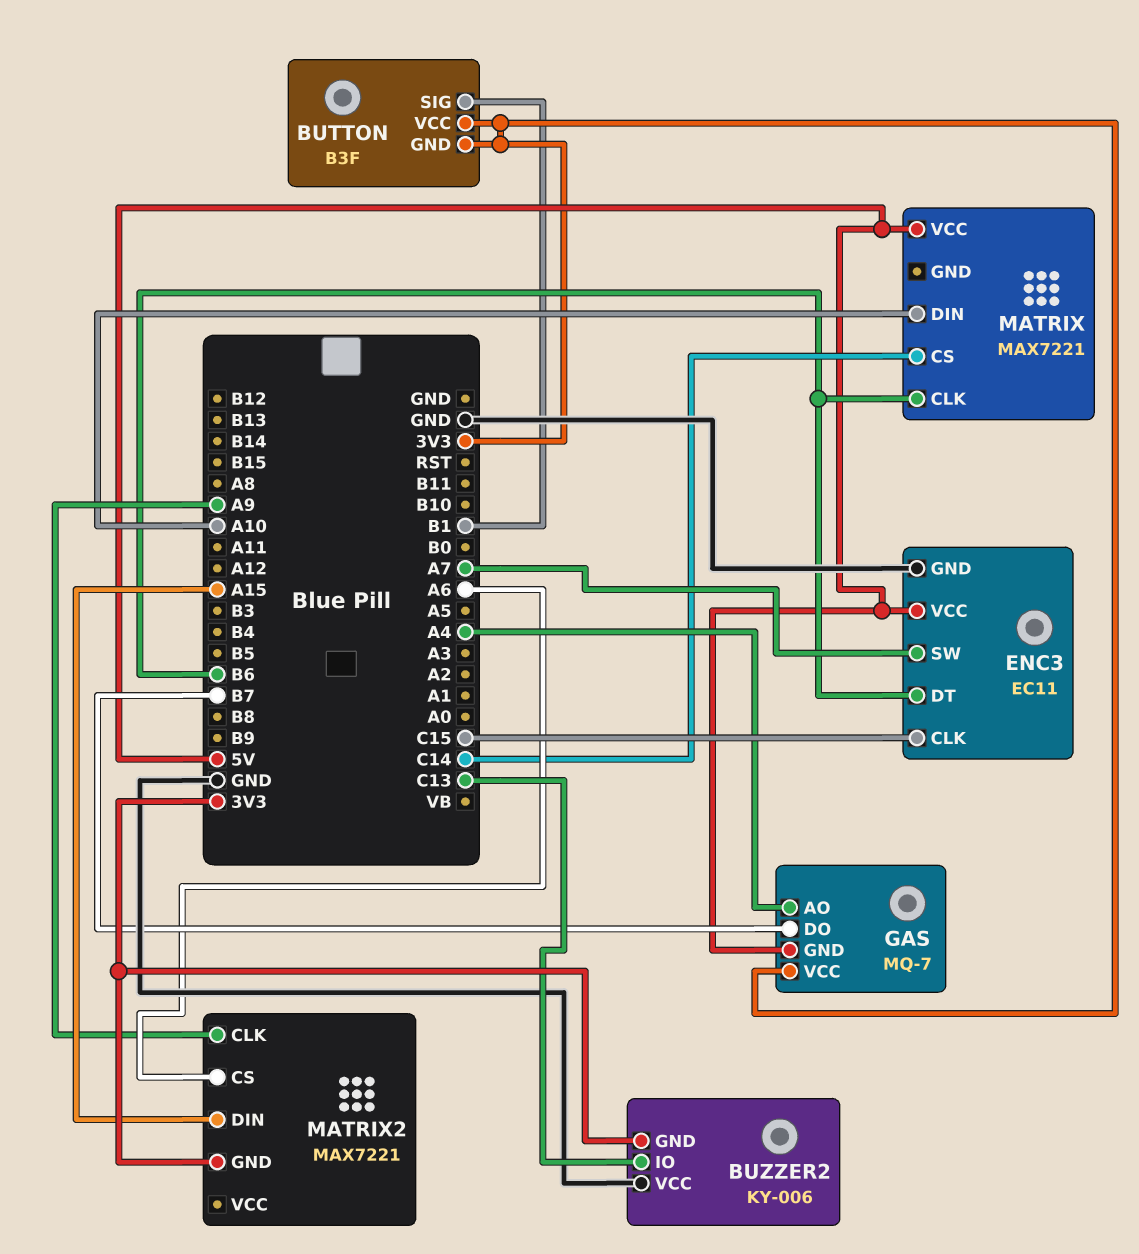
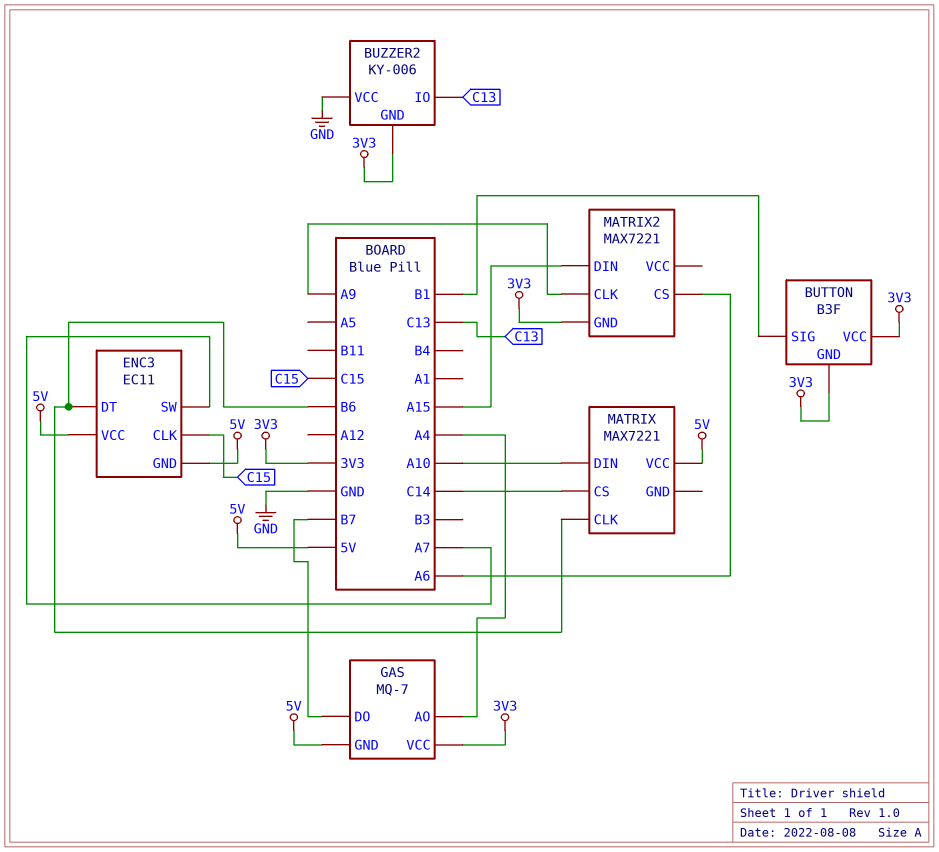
ENC3 pin GND: GND -> 5V

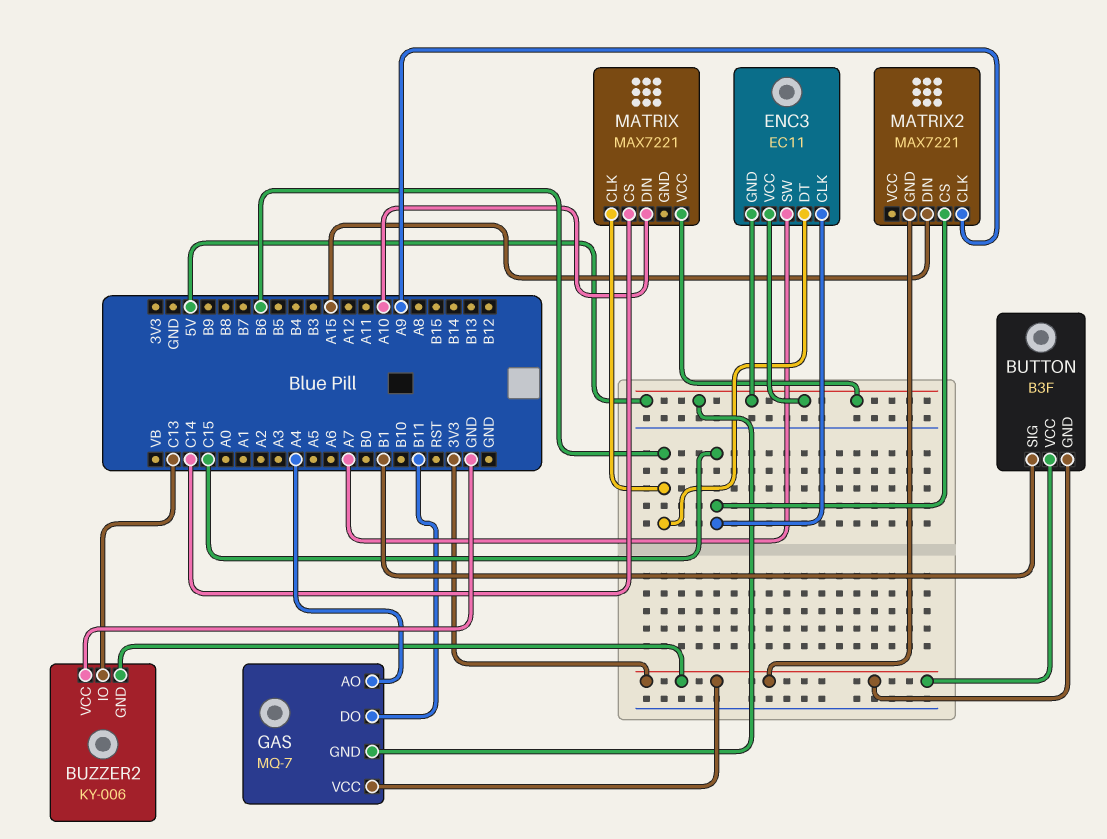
GAS pin DO: B7 -> B11
MATRIX2 pin CS: A6 -> C15

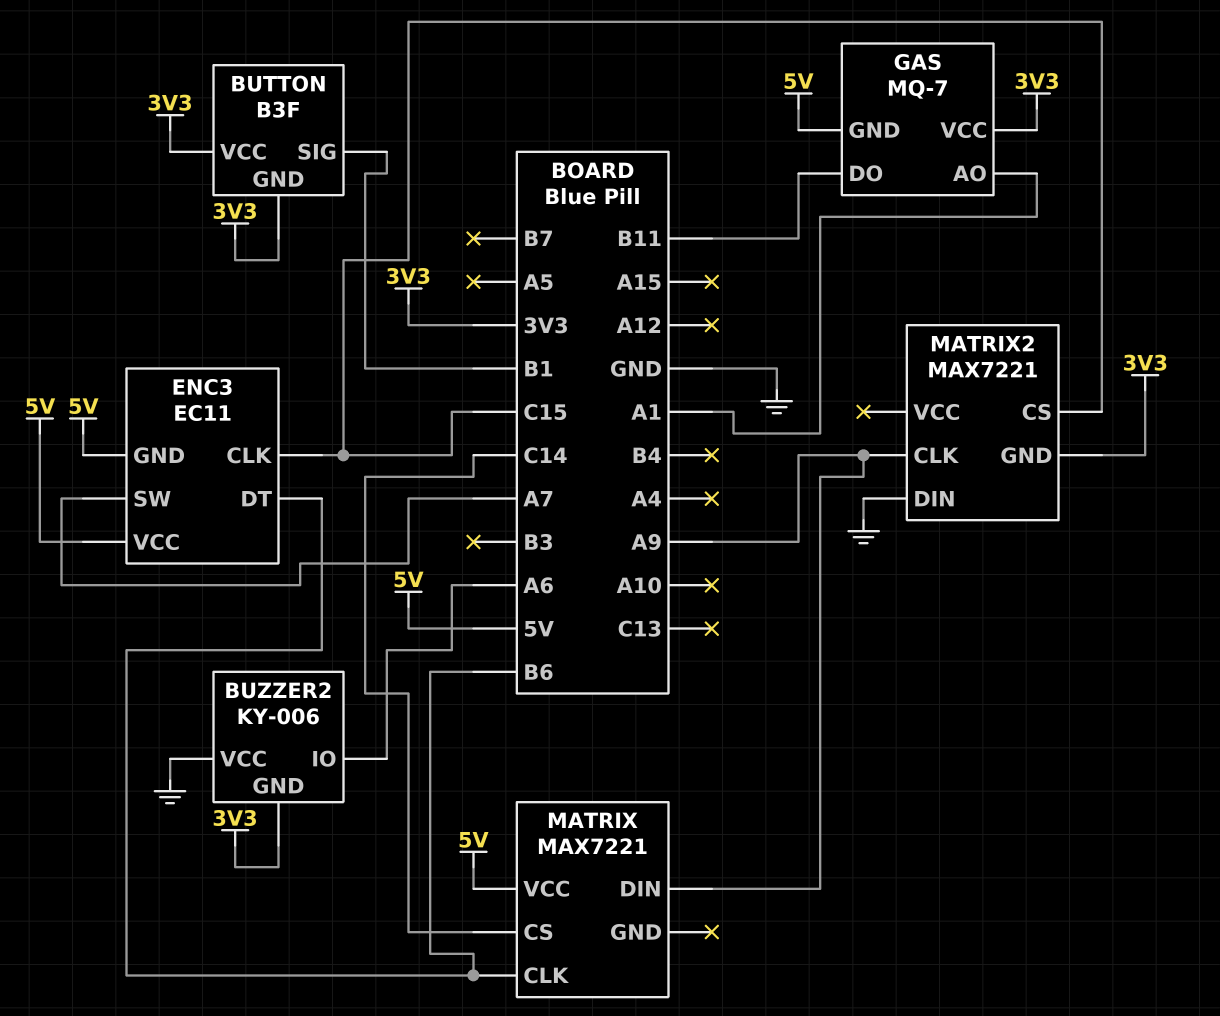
BUZZER2 pin IO: C13 -> A6
GAS pin AO: A4 -> A1
MATRIX pin DIN: A10 -> A9
MATRIX2 pin DIN: A15 -> GND

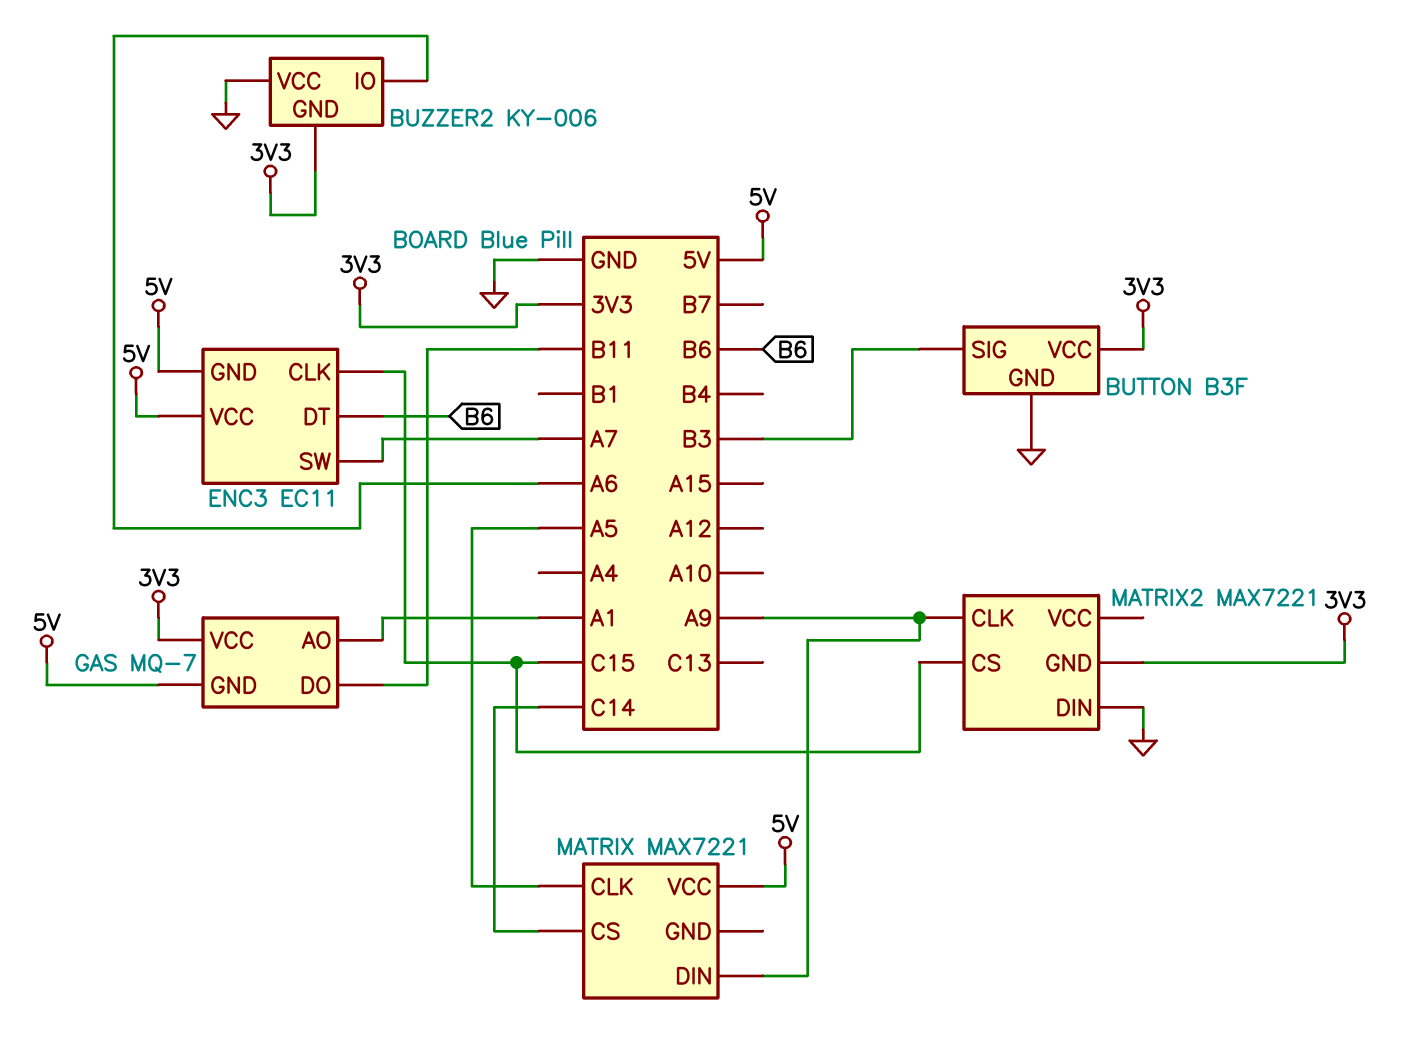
BUTTON pin GND: 3V3 -> GND
BUTTON pin SIG: B1 -> B3
MATRIX pin CLK: B6 -> A5

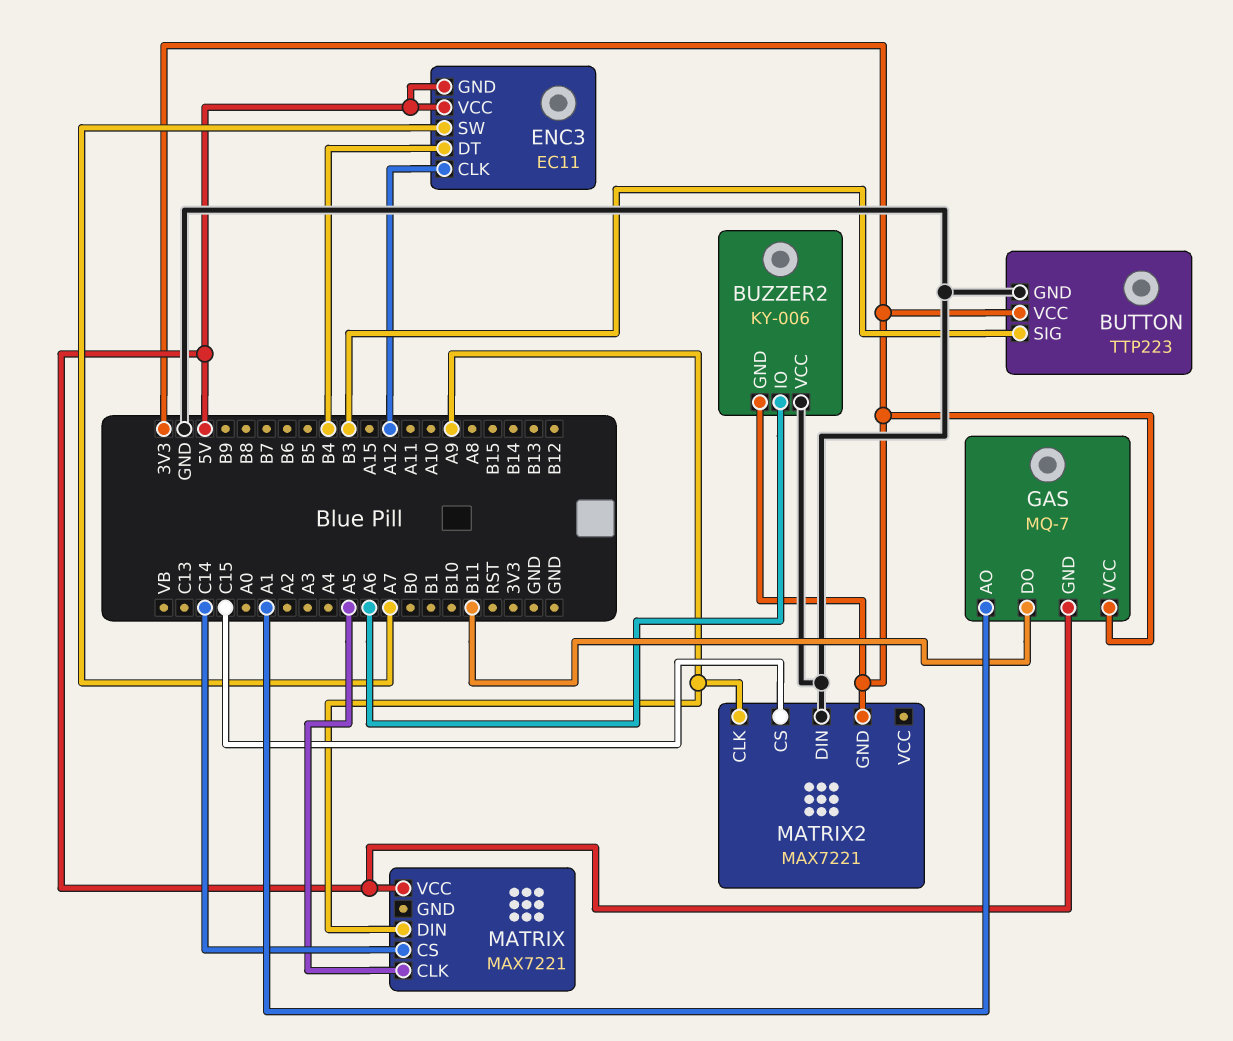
BUTTON: B3F -> TTP223
ENC3 pin CLK: C15 -> A12
ENC3 pin DT: B6 -> B4

